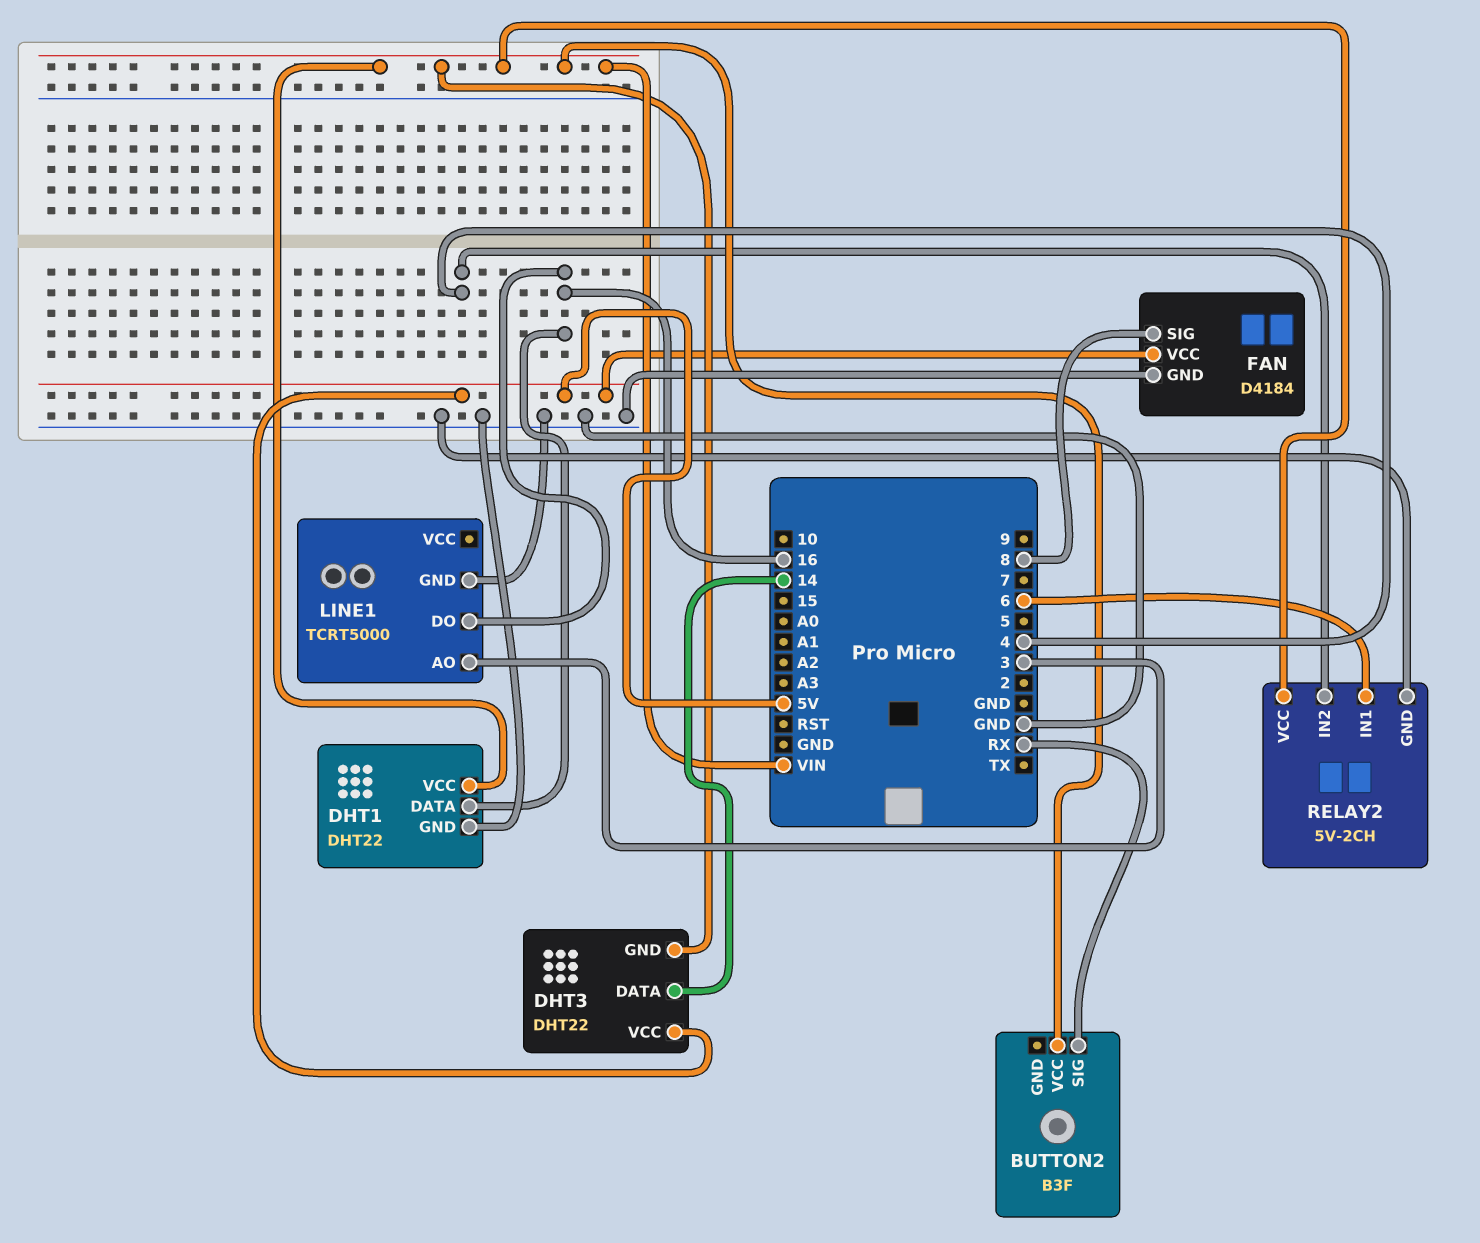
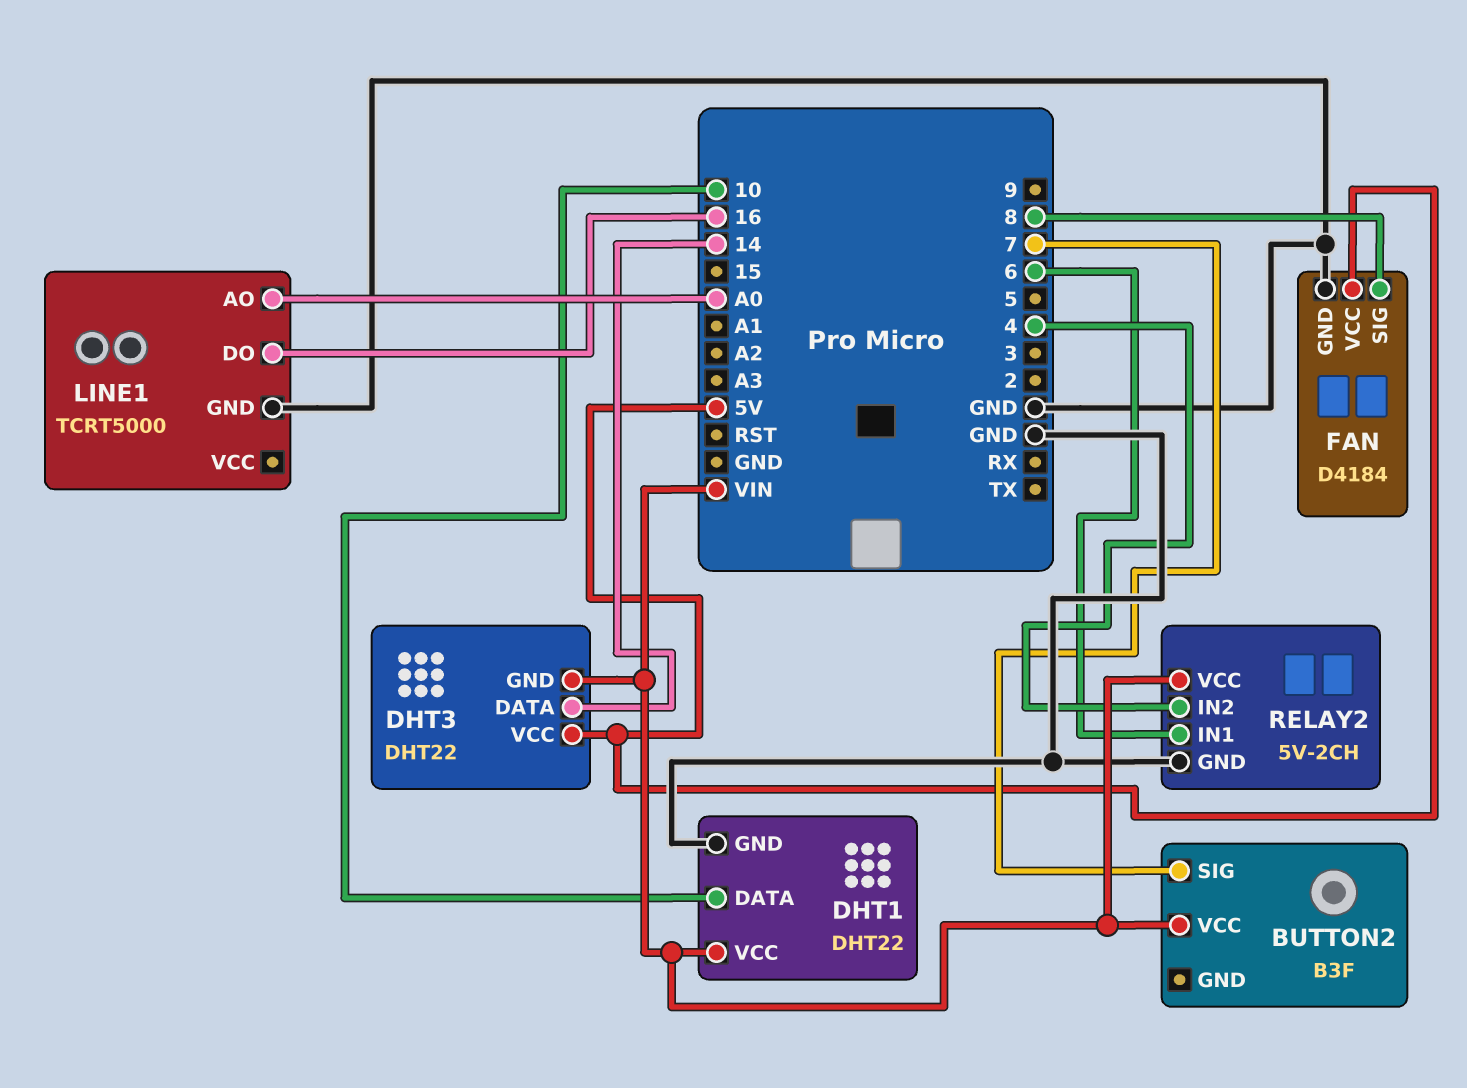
BUTTON2 pin SIG: RX -> 7
DHT1 pin DATA: 16 -> 10
LINE1 pin AO: 3 -> A0

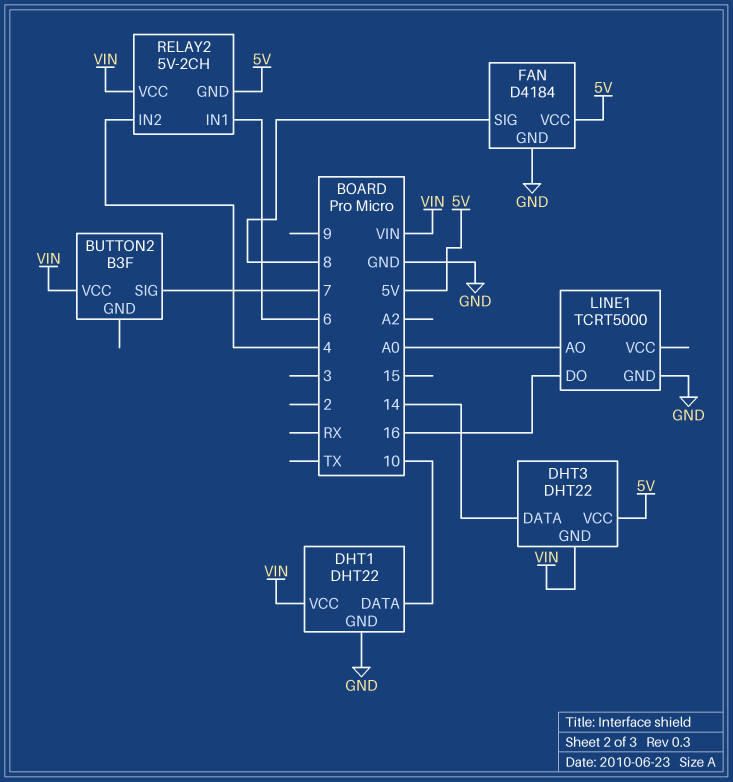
RELAY2 pin GND: GND -> 5V

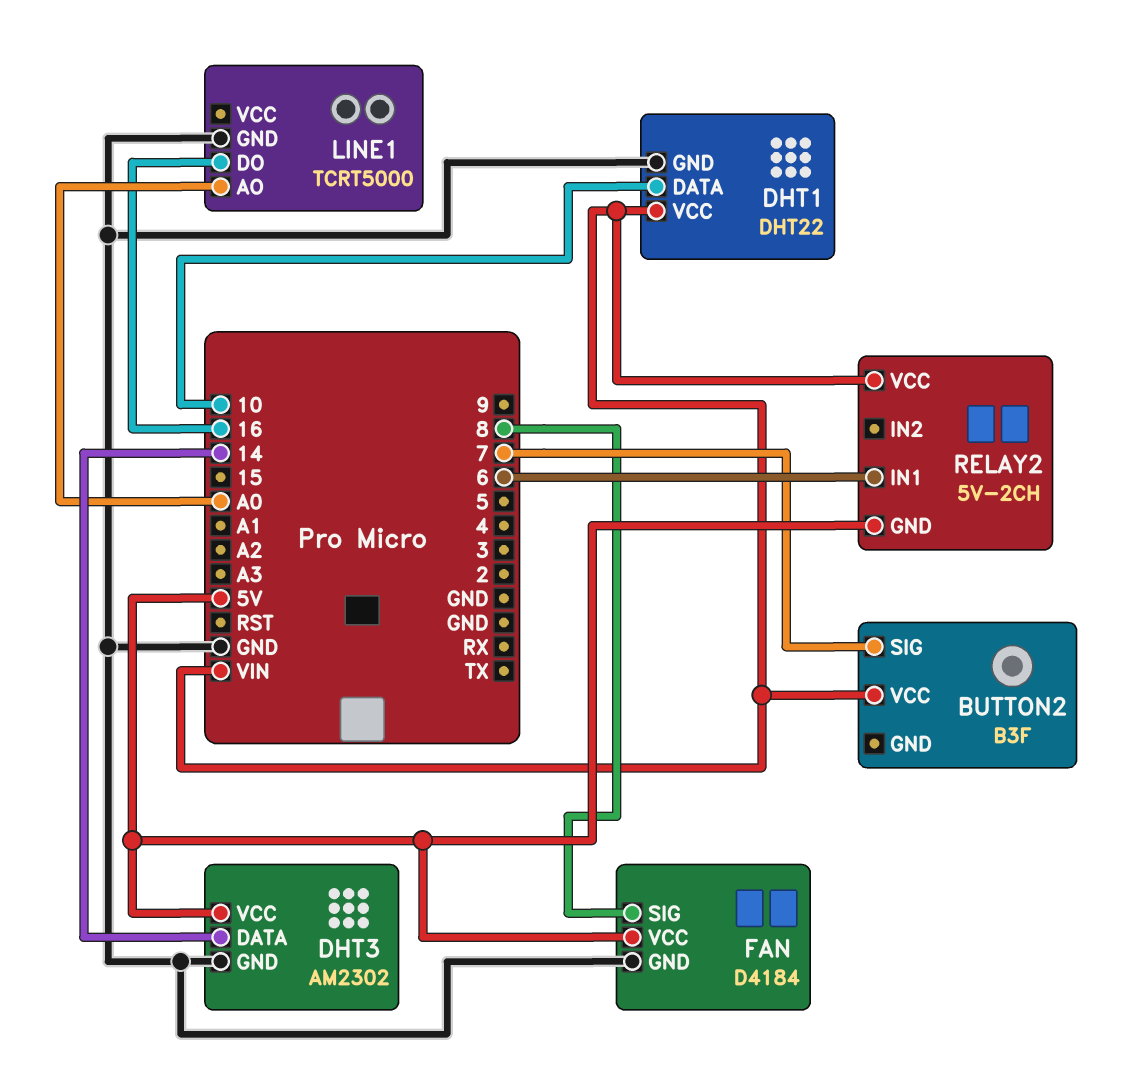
DHT3: DHT22 -> AM2302
DHT3 pin GND: VIN -> GND
RELAY2 pin IN2: 4 -> none

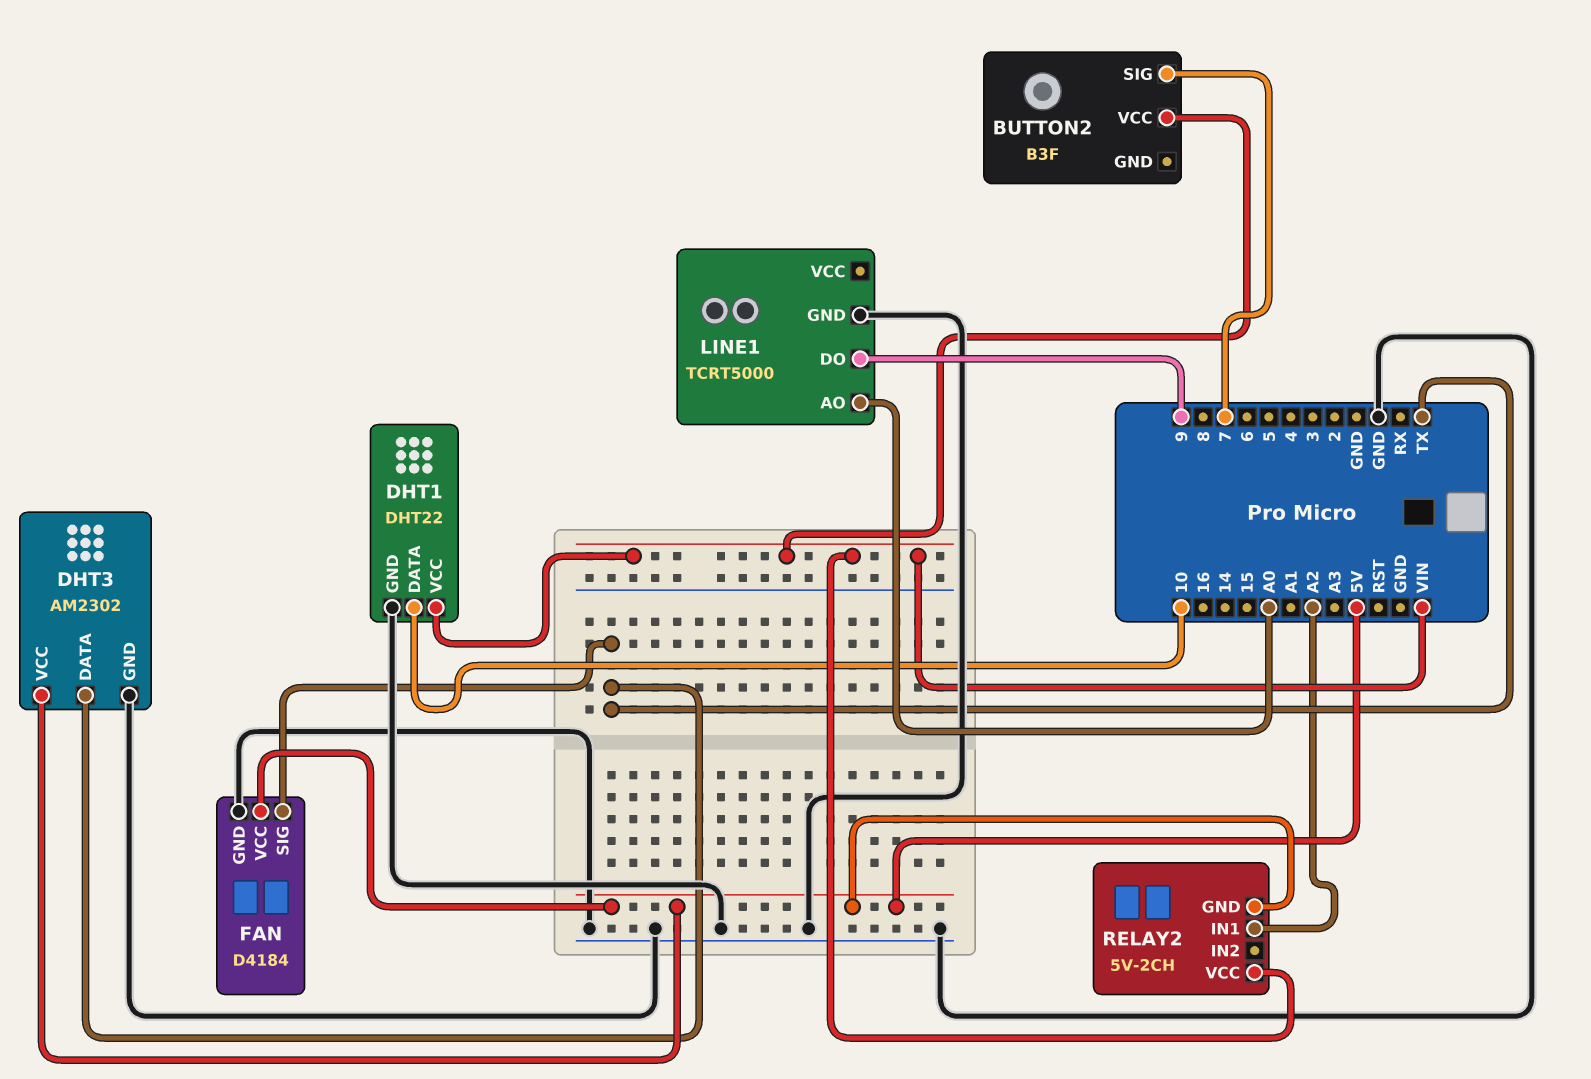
DHT3 pin DATA: 14 -> TX
FAN pin SIG: 8 -> TX
LINE1 pin DO: 16 -> 9
RELAY2 pin IN1: 6 -> A2

